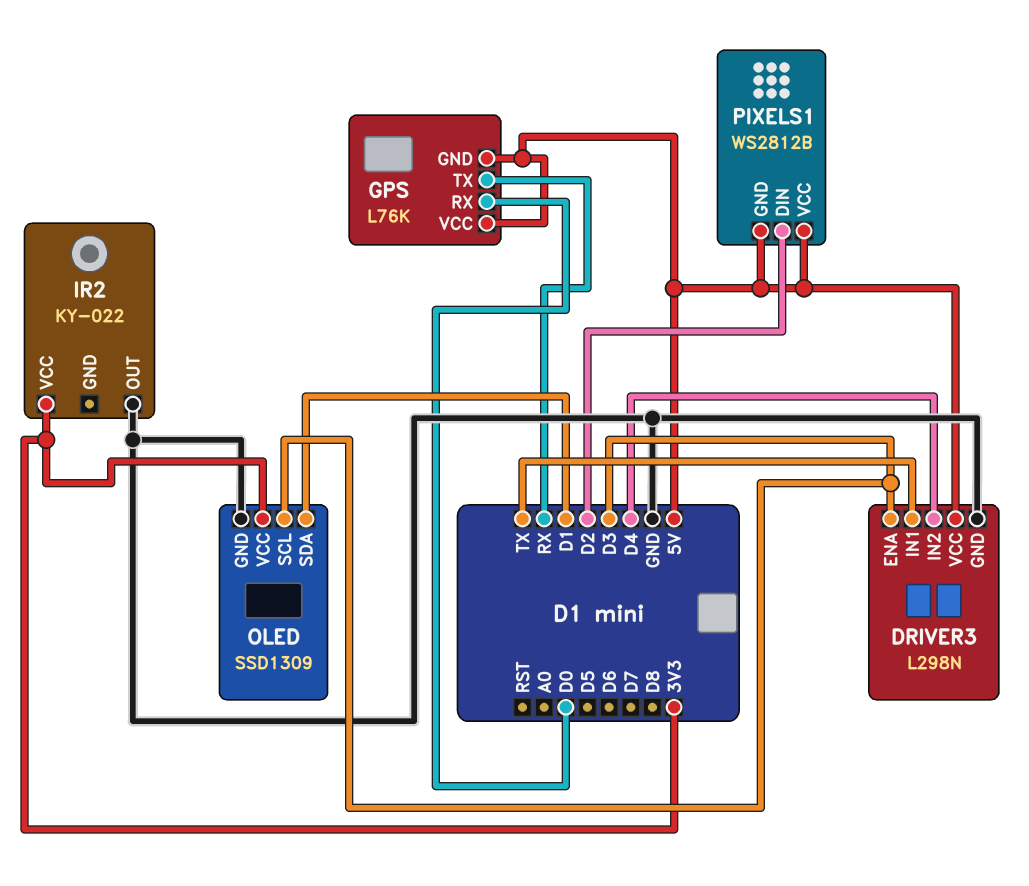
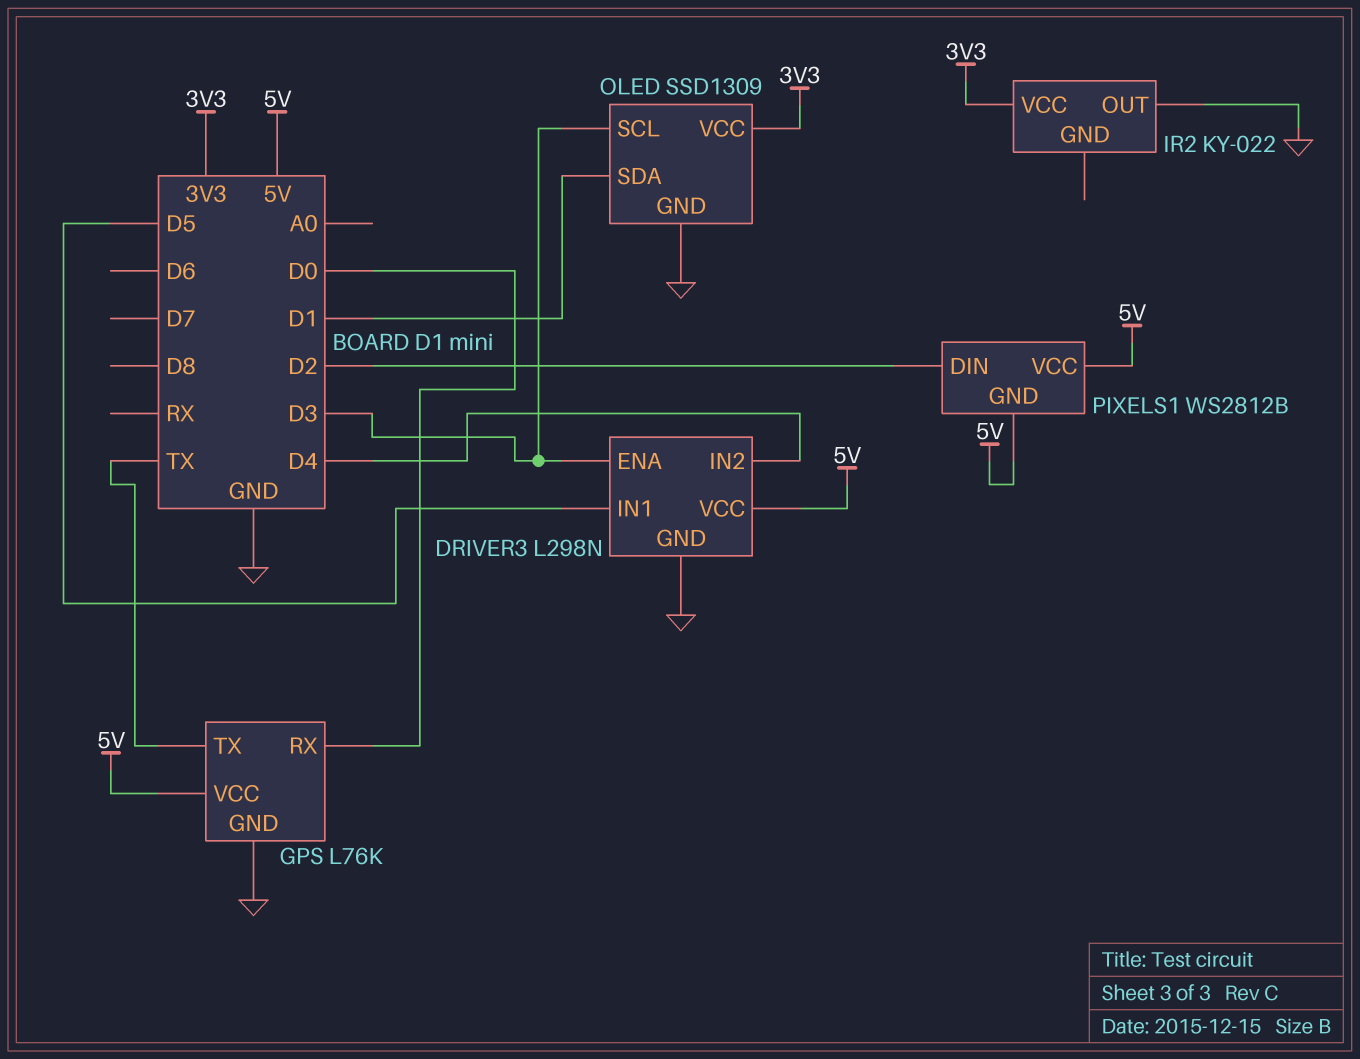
DRIVER3 pin IN1: TX -> D5
GPS pin GND: 5V -> GND
GPS pin TX: RX -> TX

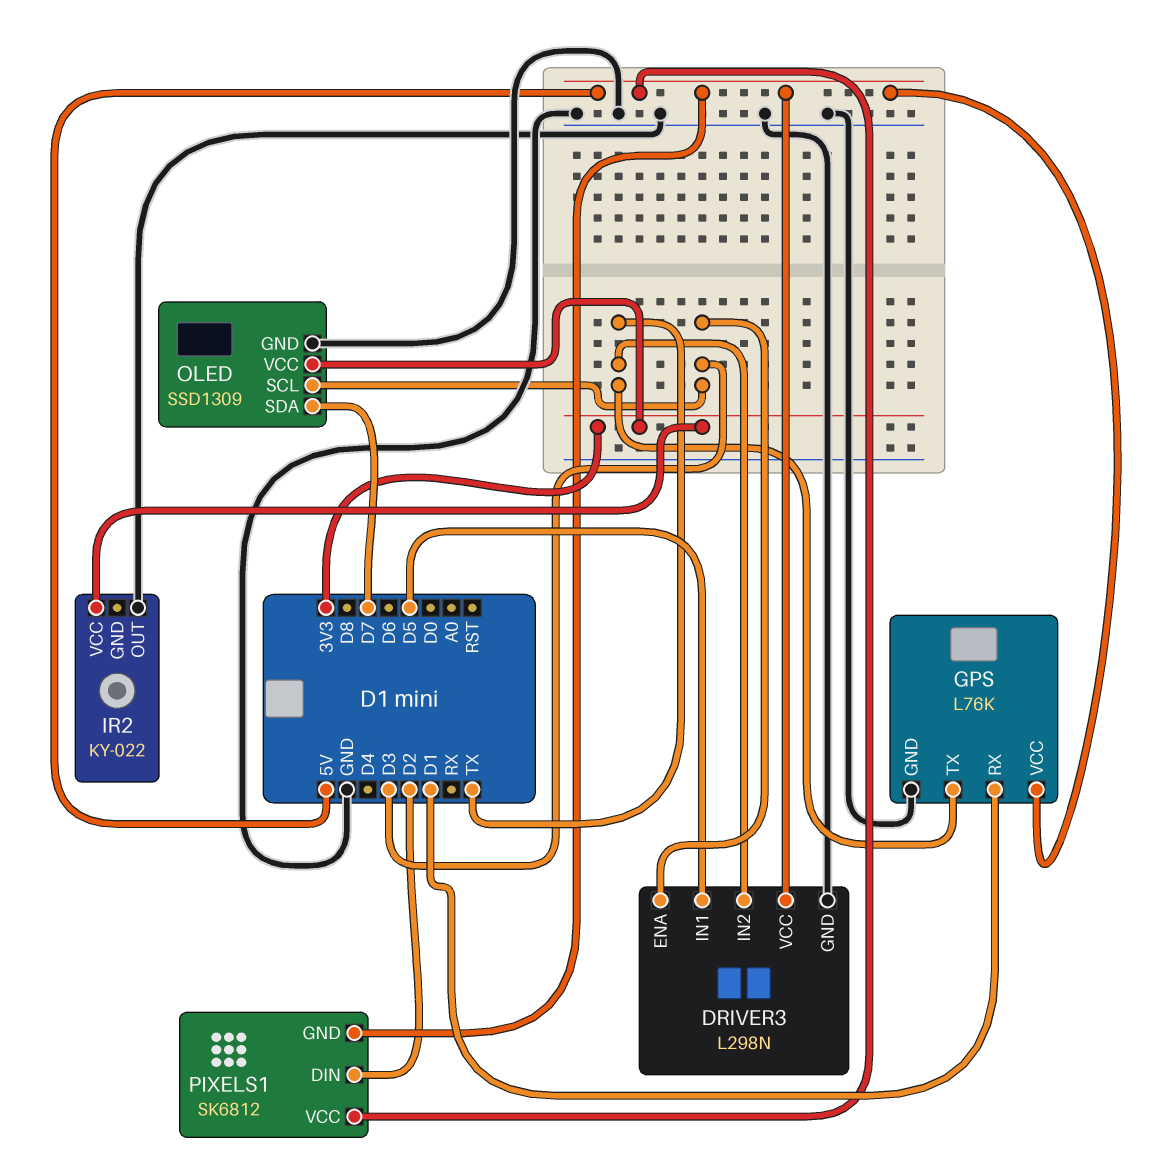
DRIVER3 pin IN2: D4 -> TX
GPS pin RX: D0 -> D1
OLED pin SDA: D1 -> D7
PIXELS1: WS2812B -> SK6812

